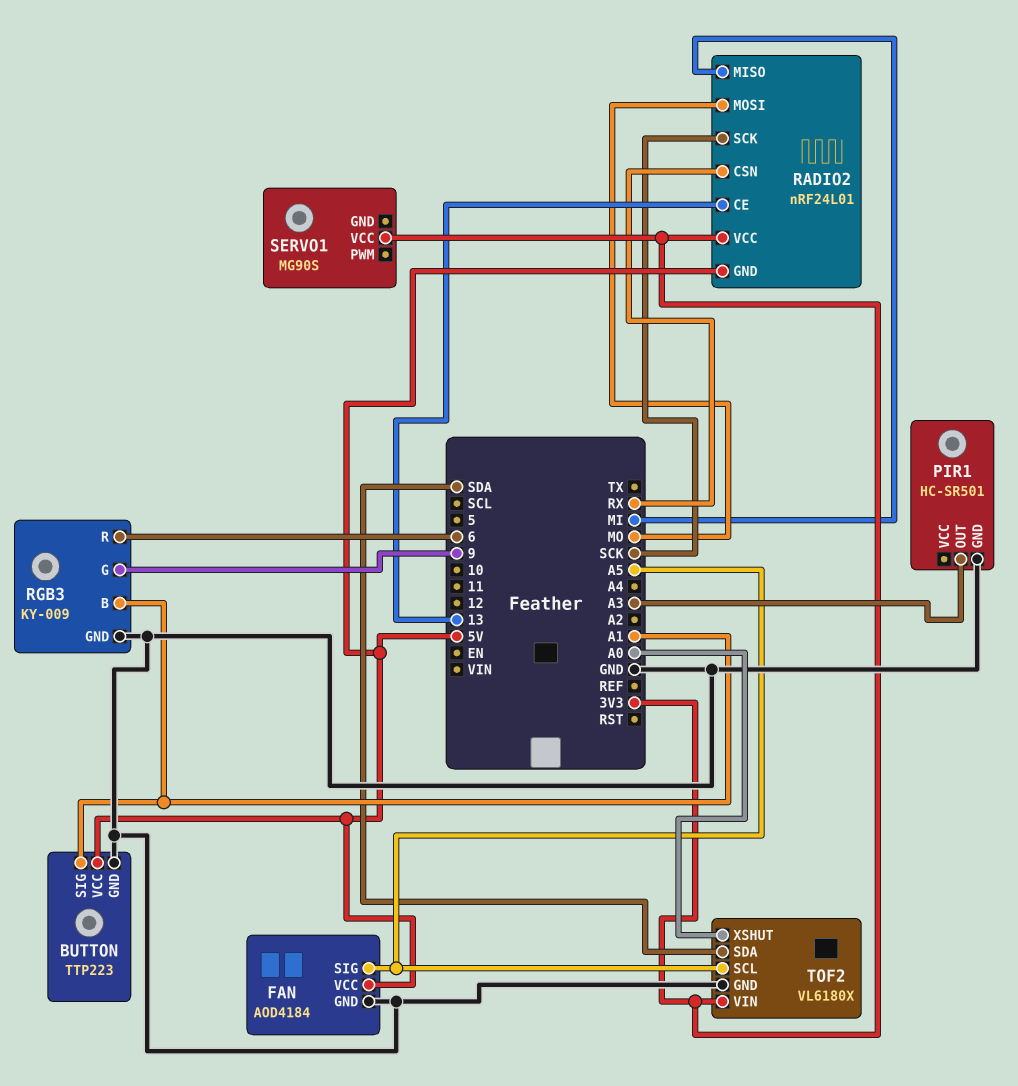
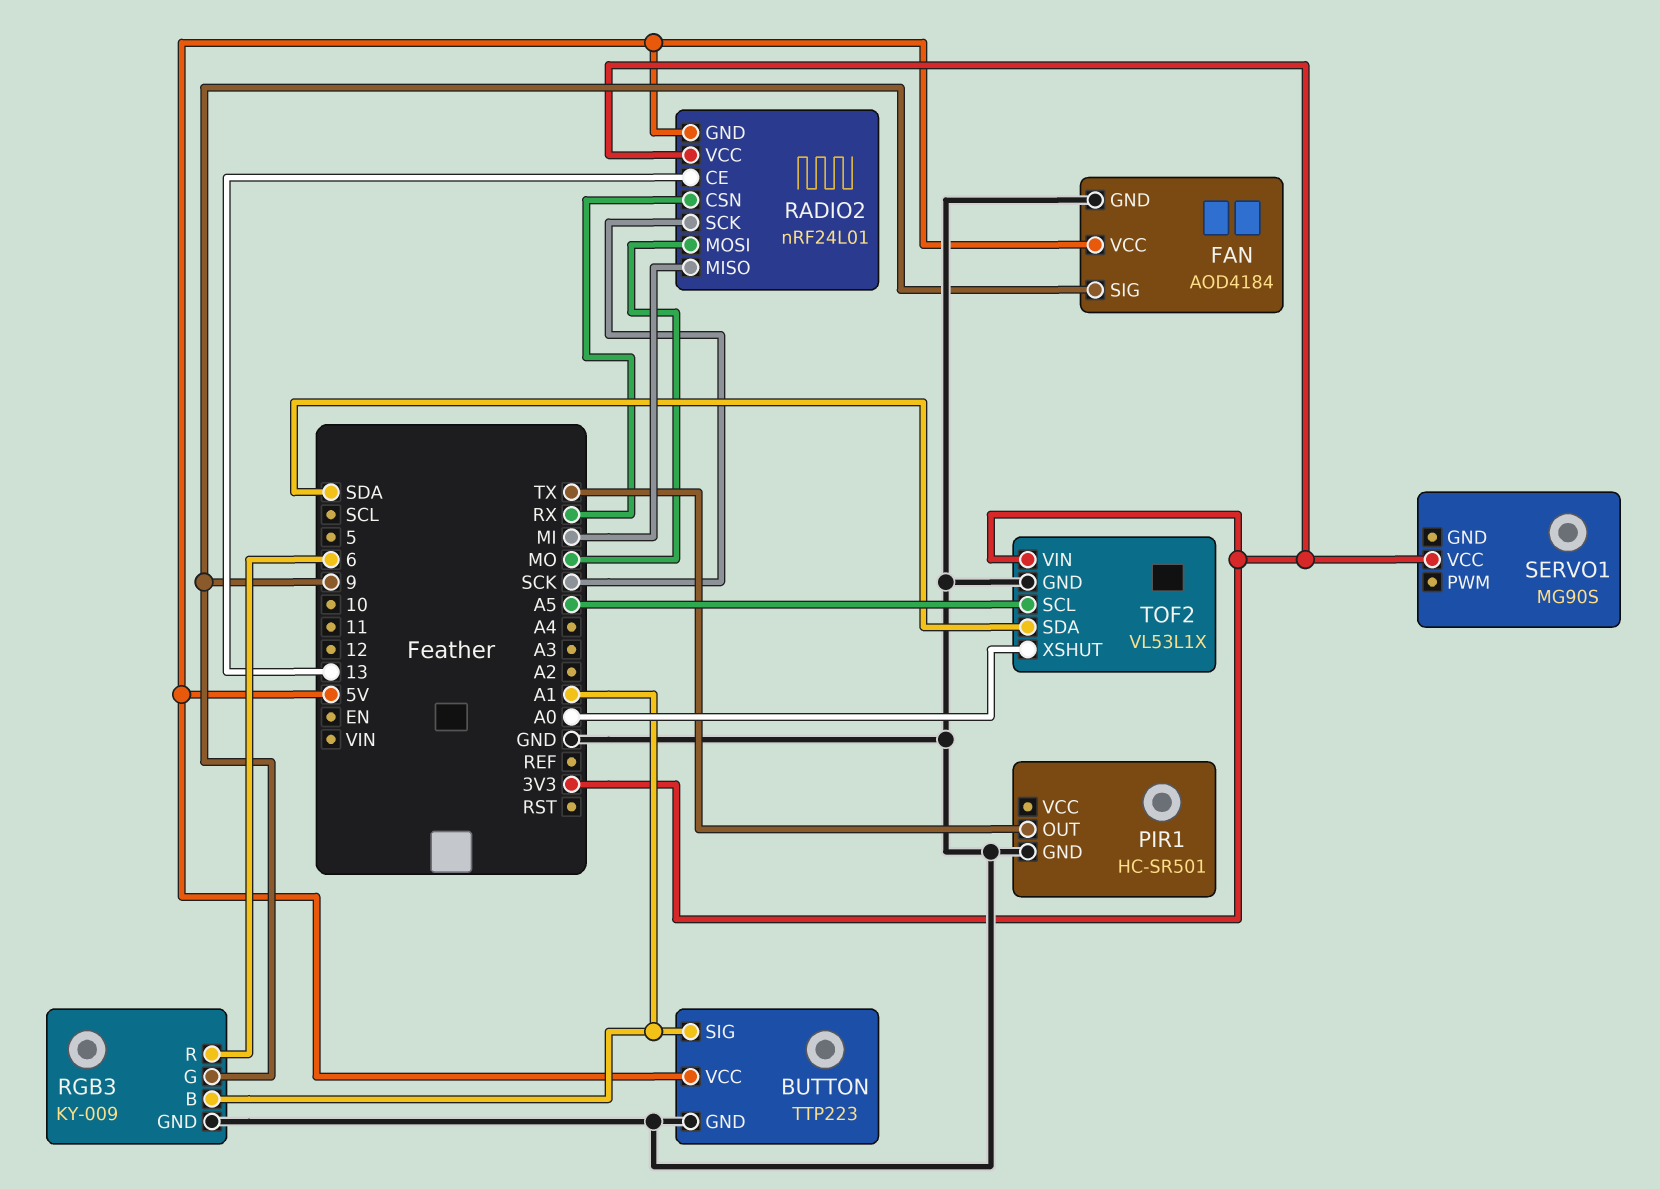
FAN pin SIG: A5 -> 9
PIR1 pin OUT: A3 -> TX
TOF2: VL6180X -> VL53L1X

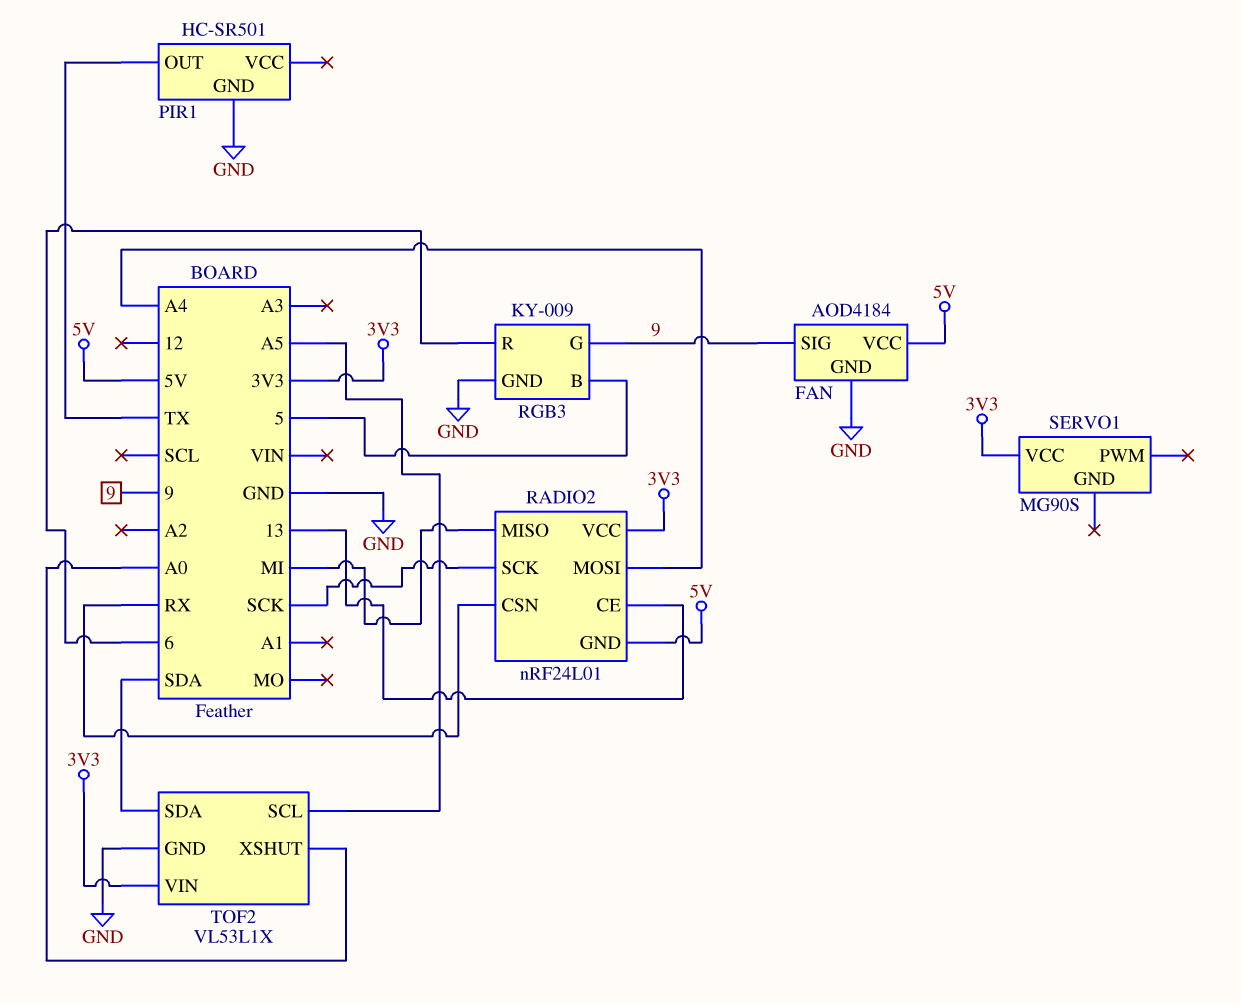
BUTTON: TTP223 -> none
BUTTON pin GND: GND -> none
BUTTON pin SIG: A1 -> none
BUTTON pin VCC: 5V -> none
RADIO2 pin MOSI: MO -> A4
RGB3 pin B: A1 -> 5

